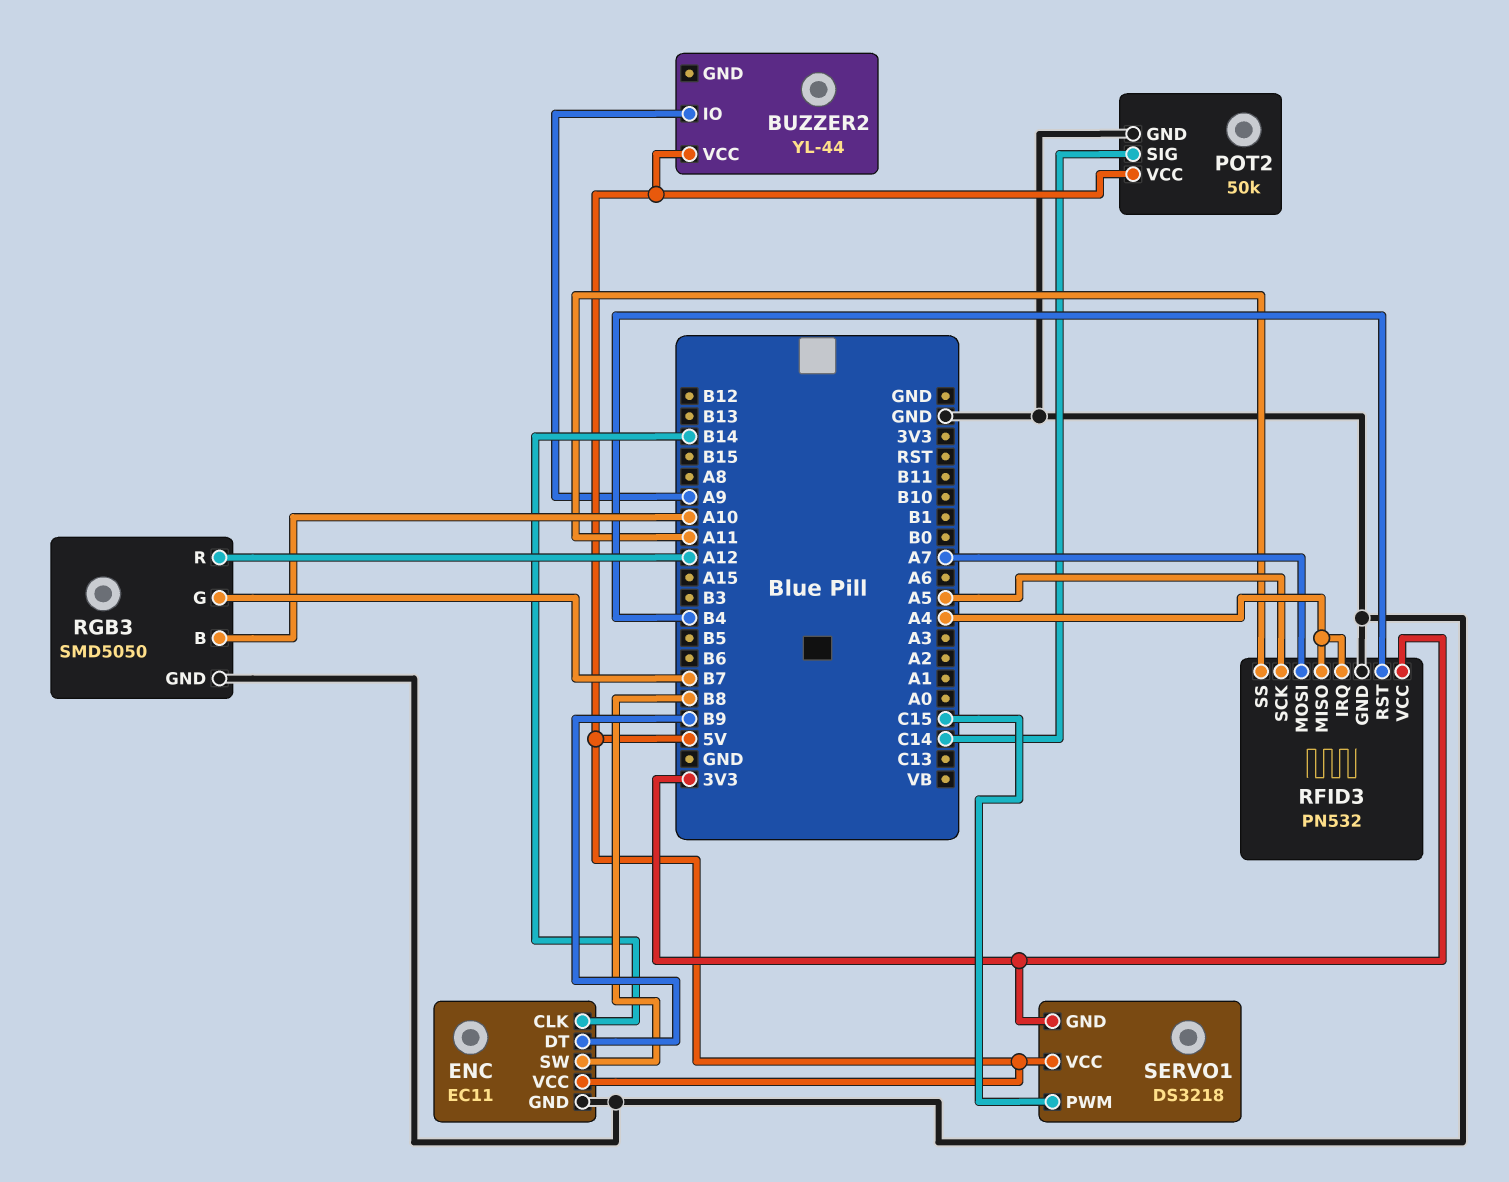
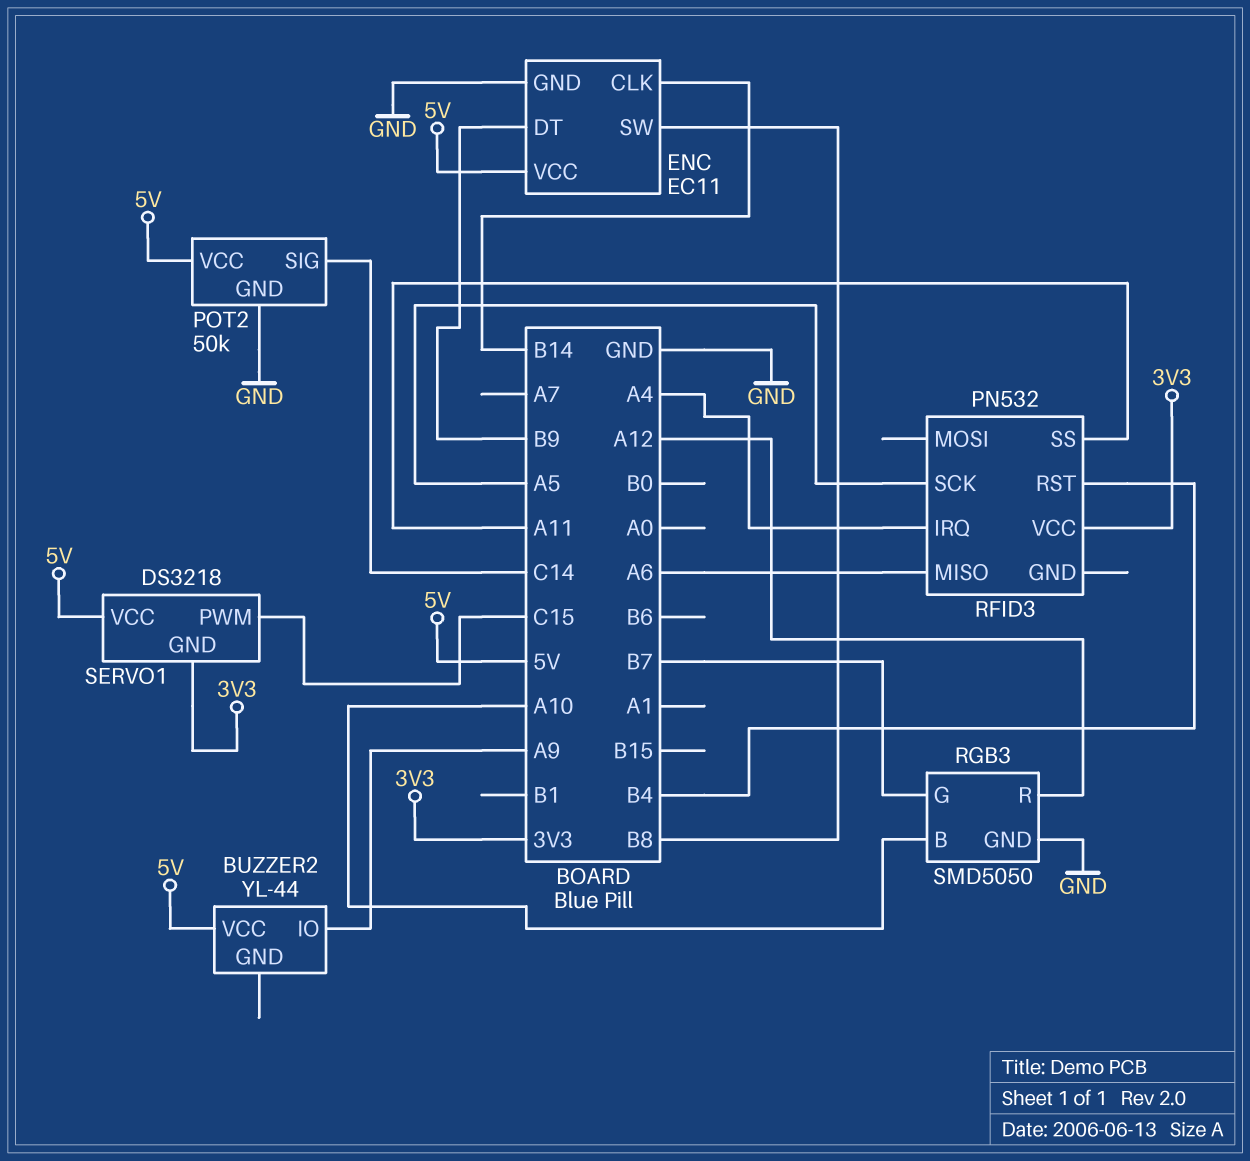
RFID3 pin GND: GND -> none
RFID3 pin MISO: A4 -> A6
RFID3 pin MOSI: A7 -> none

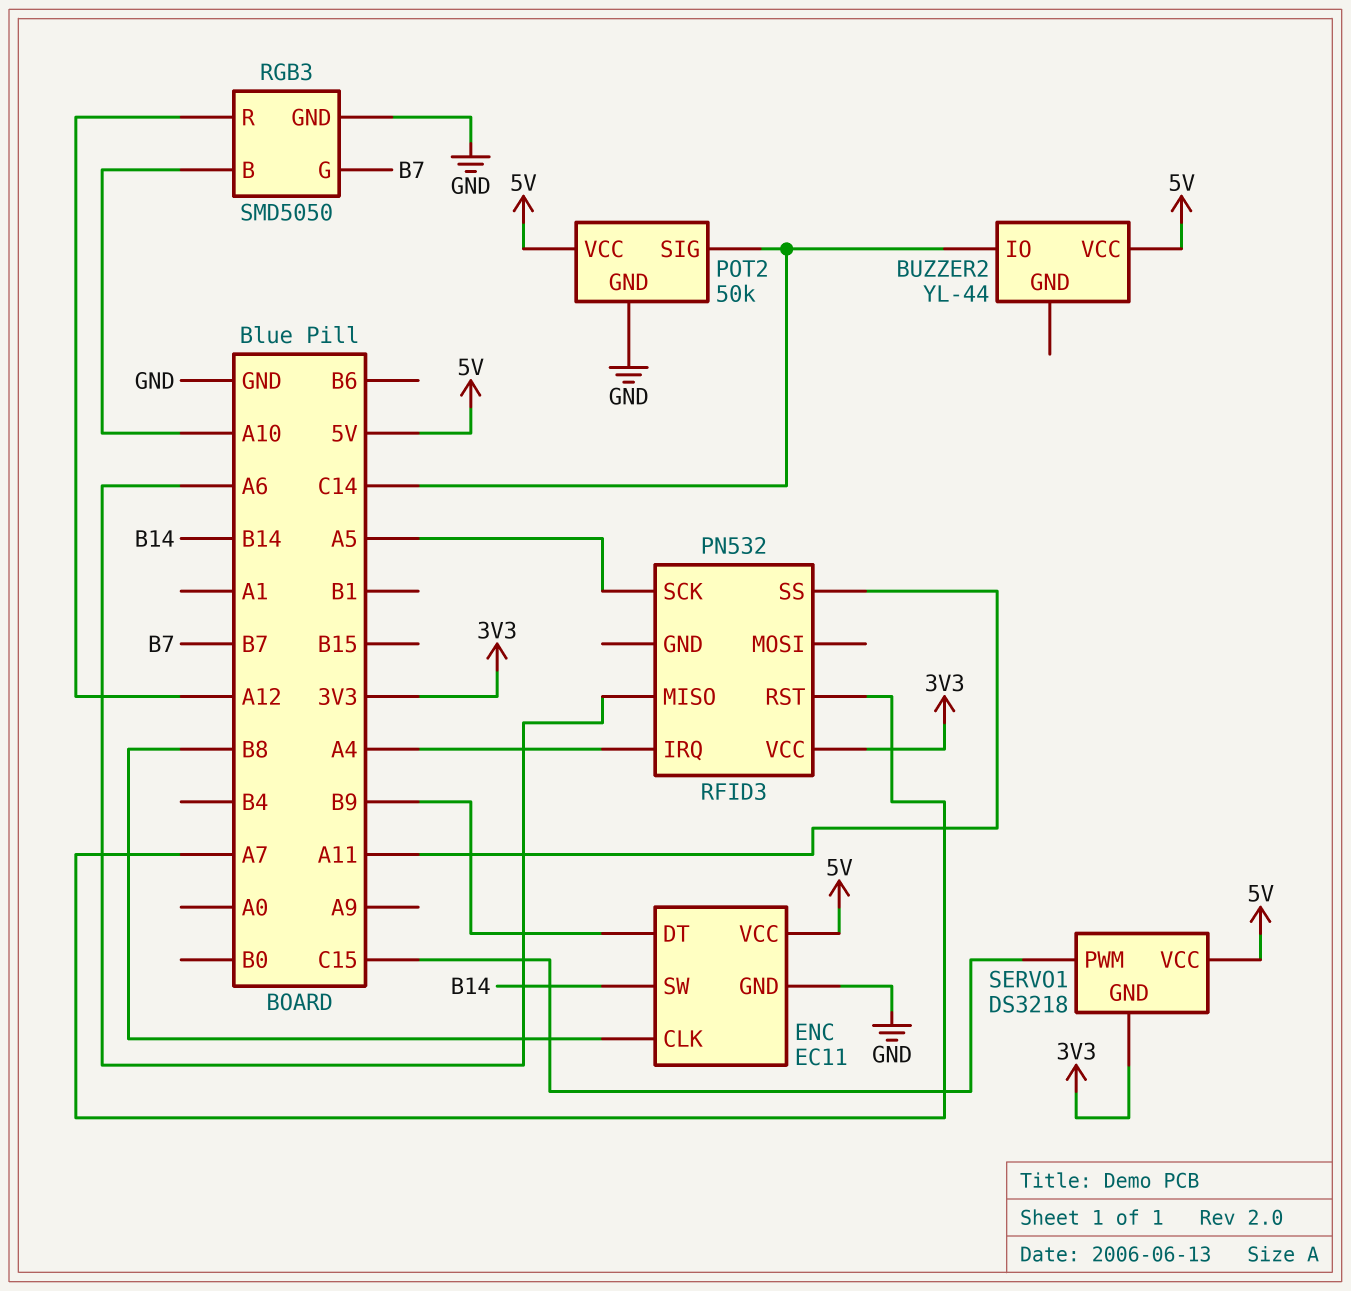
BUZZER2 pin IO: A9 -> C14
ENC pin CLK: B14 -> B8
ENC pin SW: B8 -> B14
RFID3 pin RST: B4 -> A7

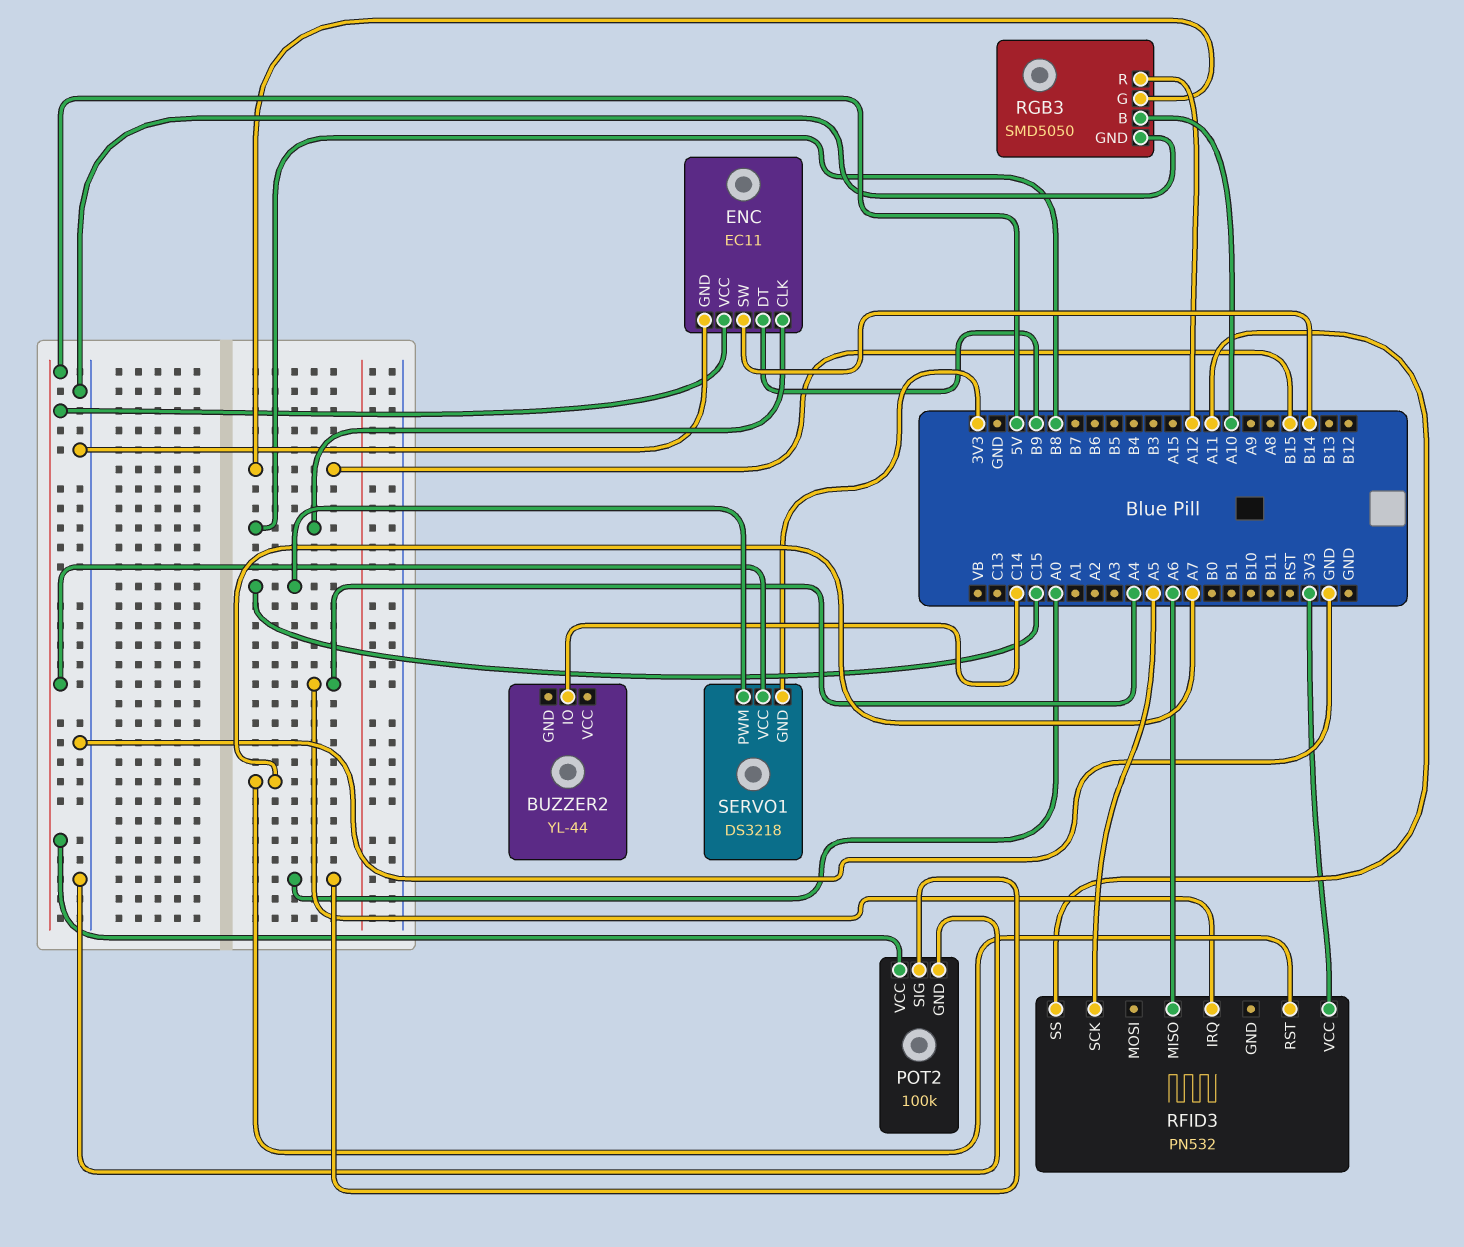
BUZZER2 pin VCC: 5V -> none
POT2: 50k -> 100k
POT2 pin SIG: C14 -> A0
RGB3 pin G: B7 -> B15

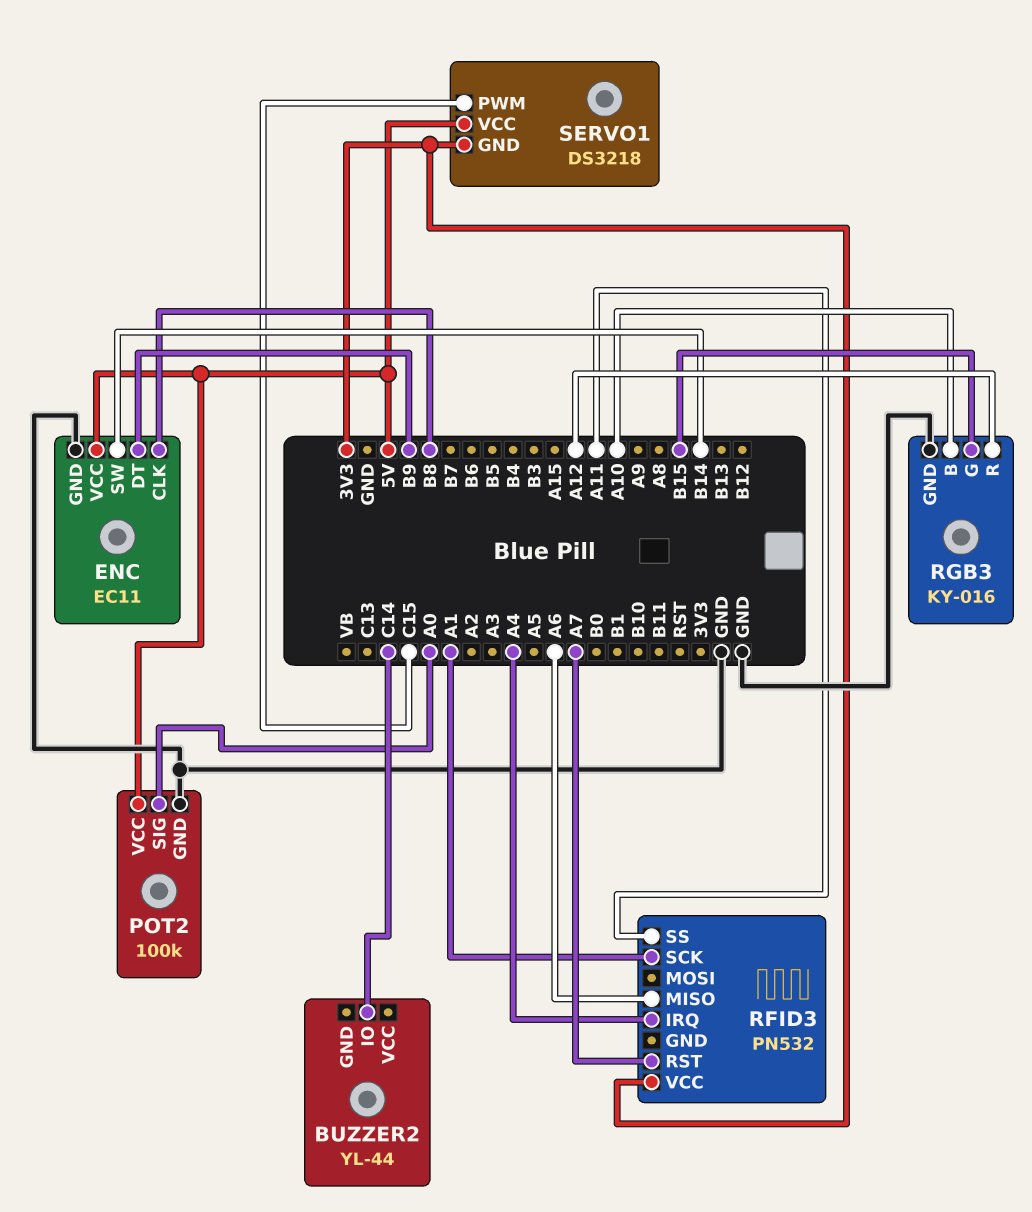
RFID3 pin SCK: A5 -> A1
RGB3: SMD5050 -> KY-016

